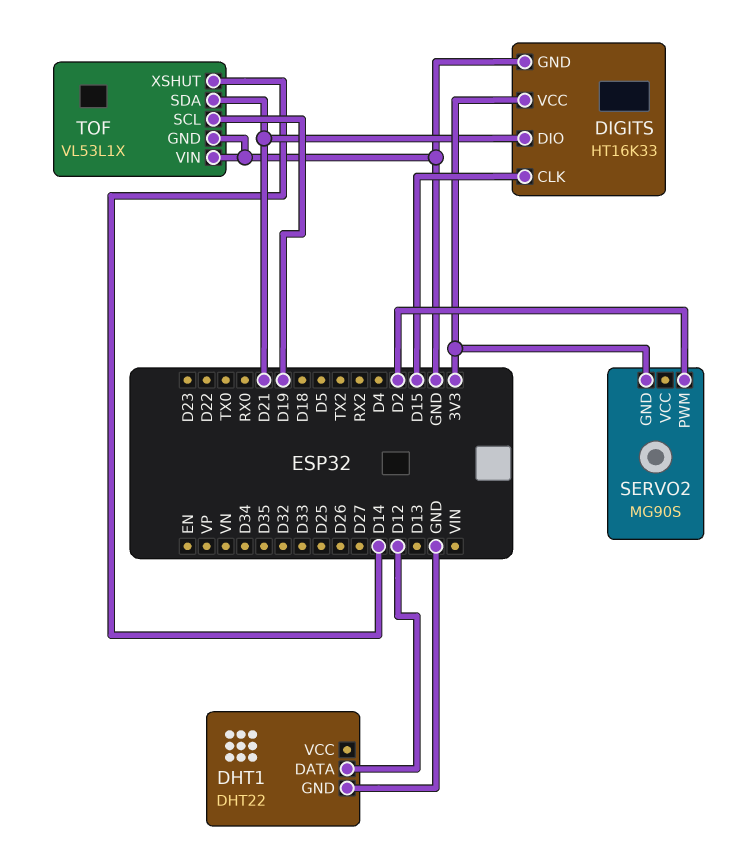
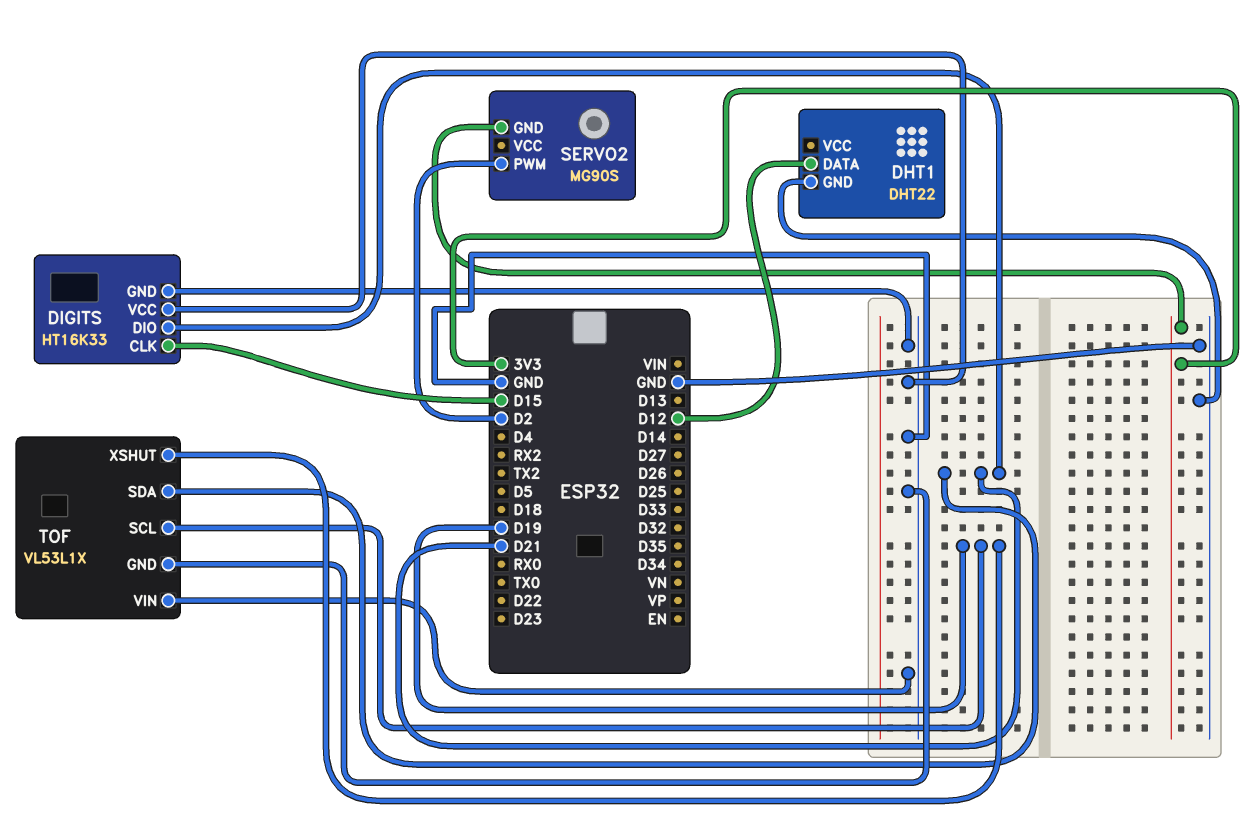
DIGITS pin VCC: 3V3 -> GND
TOF pin XSHUT: D14 -> D19

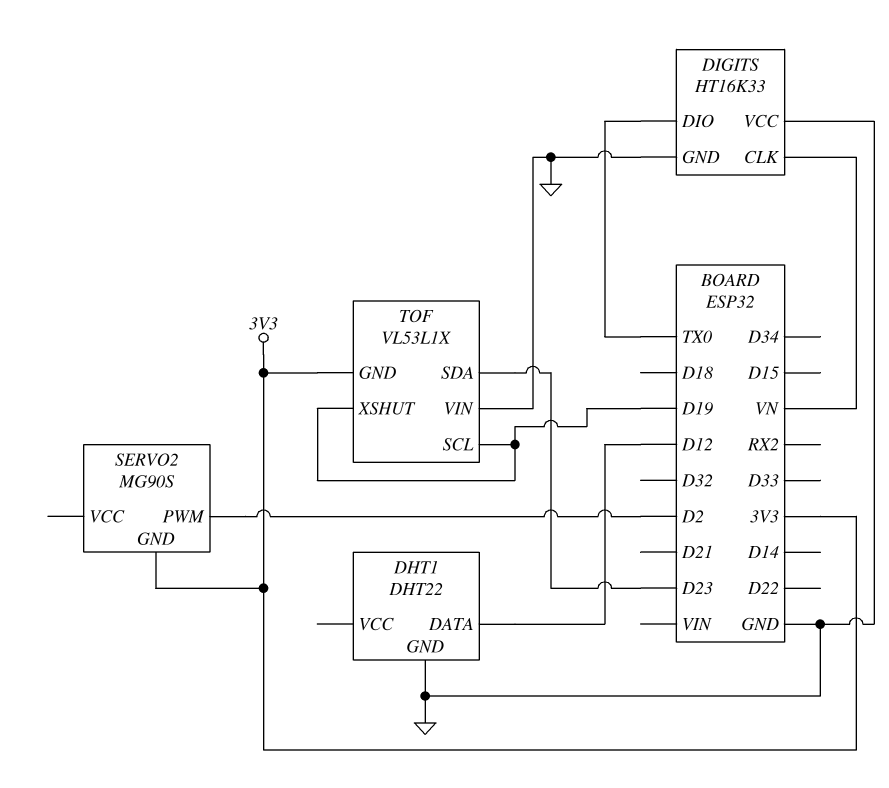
DIGITS pin CLK: D15 -> VN
DIGITS pin DIO: D21 -> TX0
TOF pin GND: GND -> 3V3
TOF pin SDA: D21 -> D23

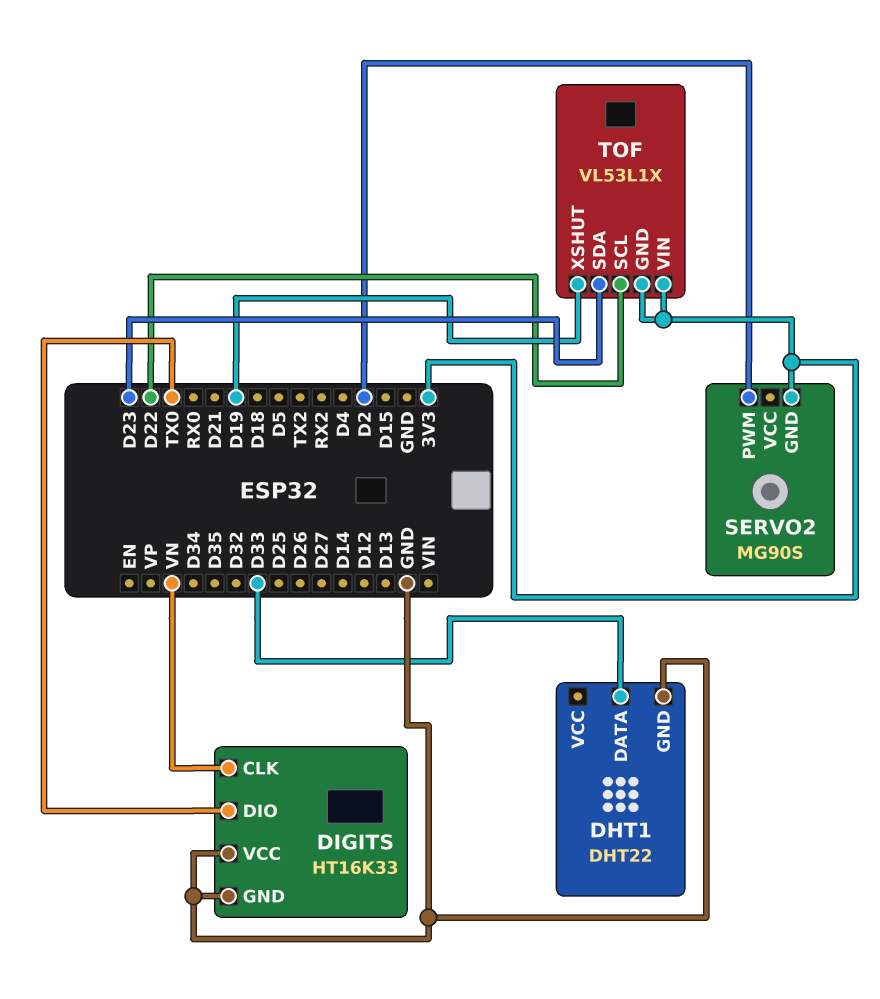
DHT1 pin DATA: D12 -> D33
TOF pin SCL: D19 -> D22
TOF pin VIN: GND -> 3V3

